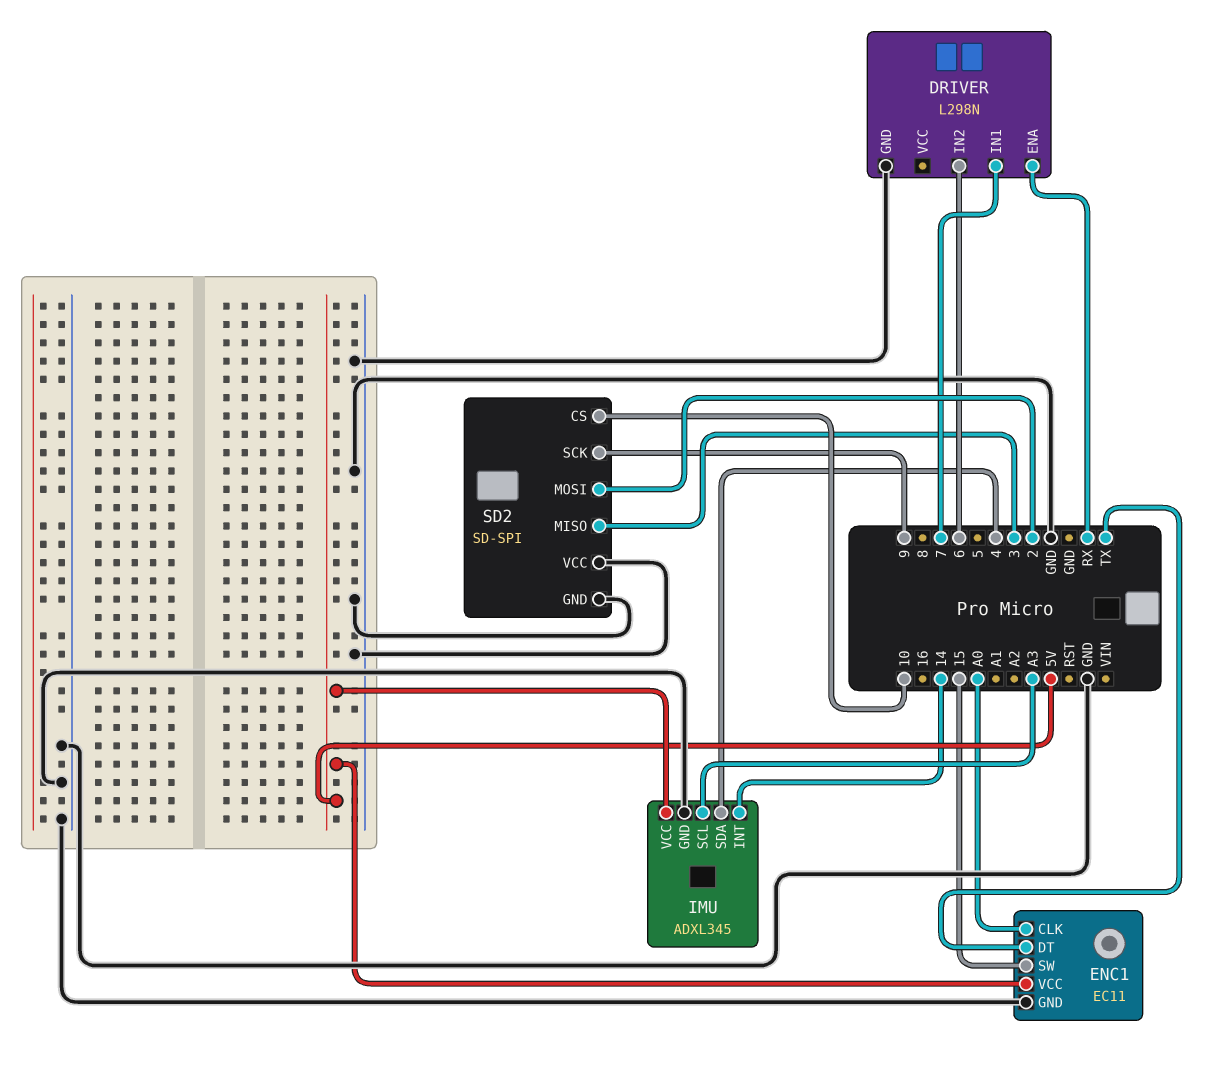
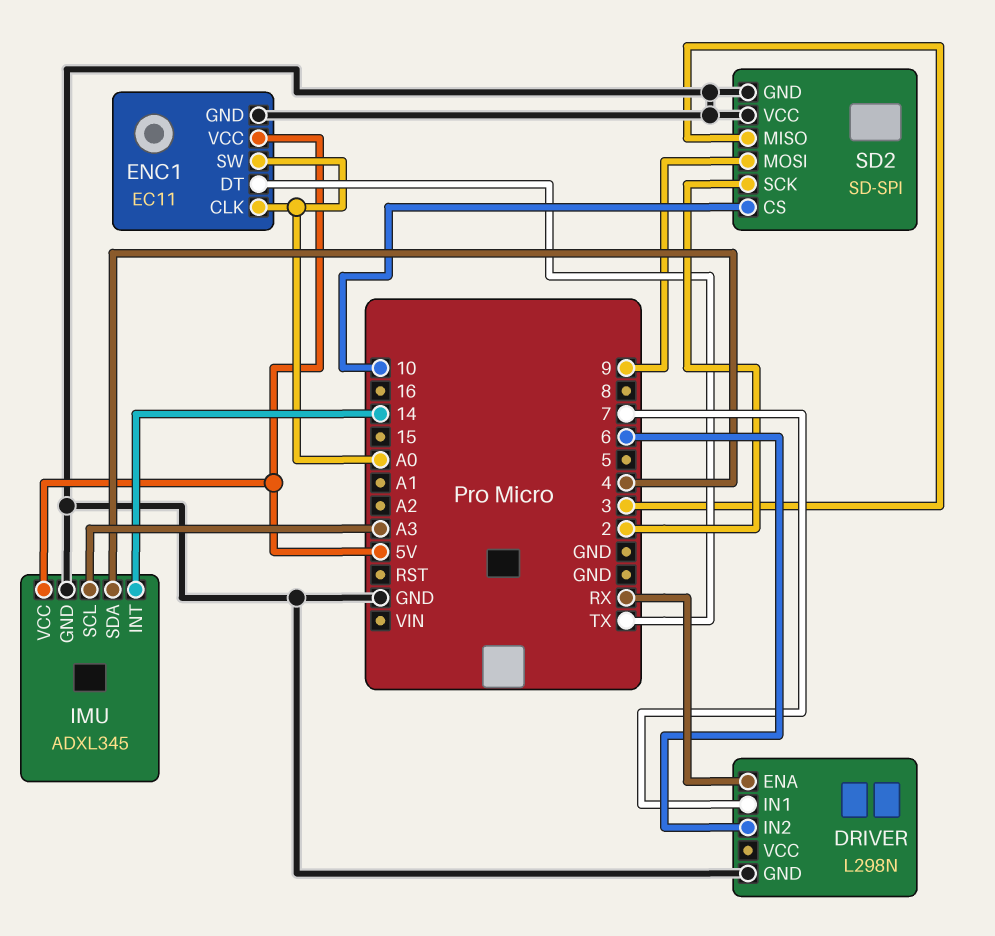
ENC1 pin SW: 15 -> A0
SD2 pin MOSI: 2 -> 9
SD2 pin SCK: 9 -> 2

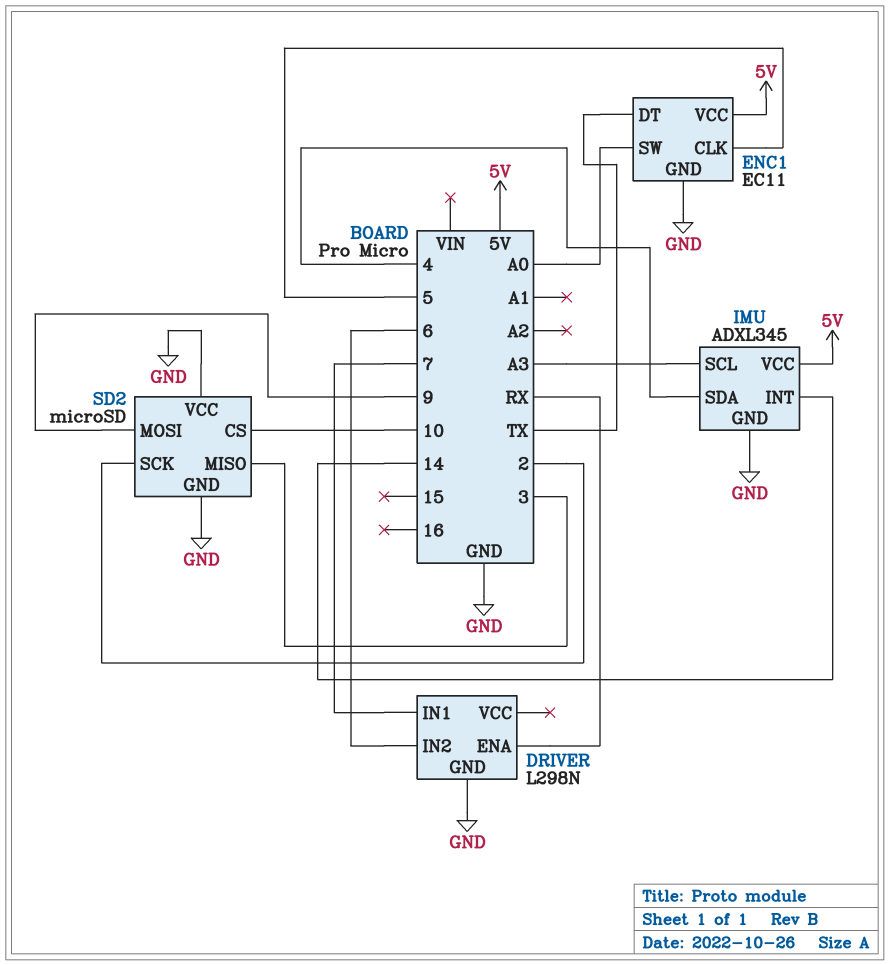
ENC1 pin CLK: A0 -> 5
SD2: SD-SPI -> microSD

